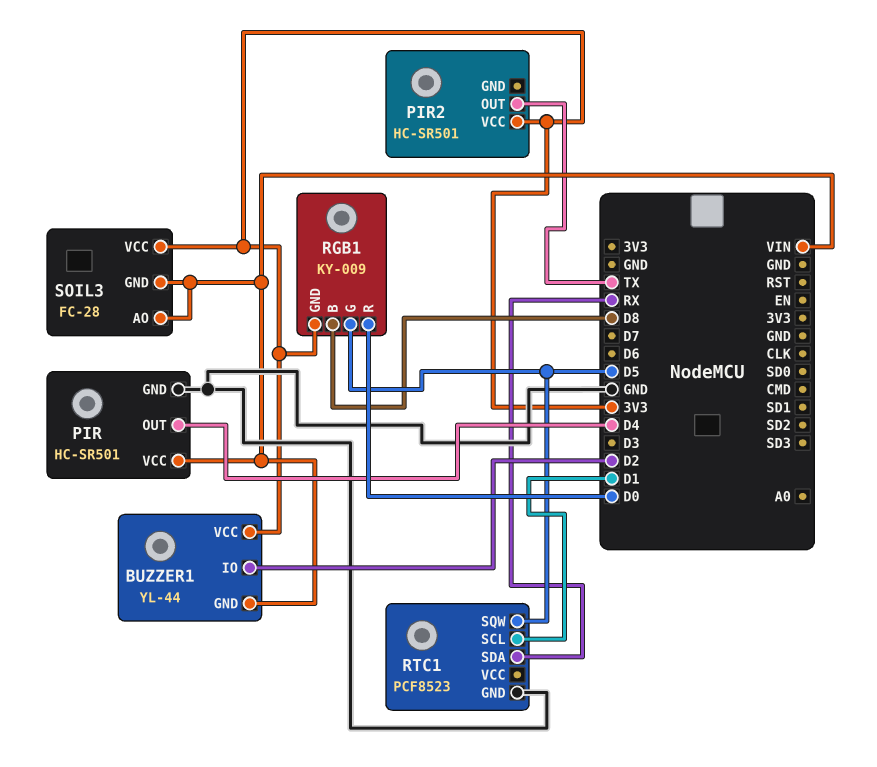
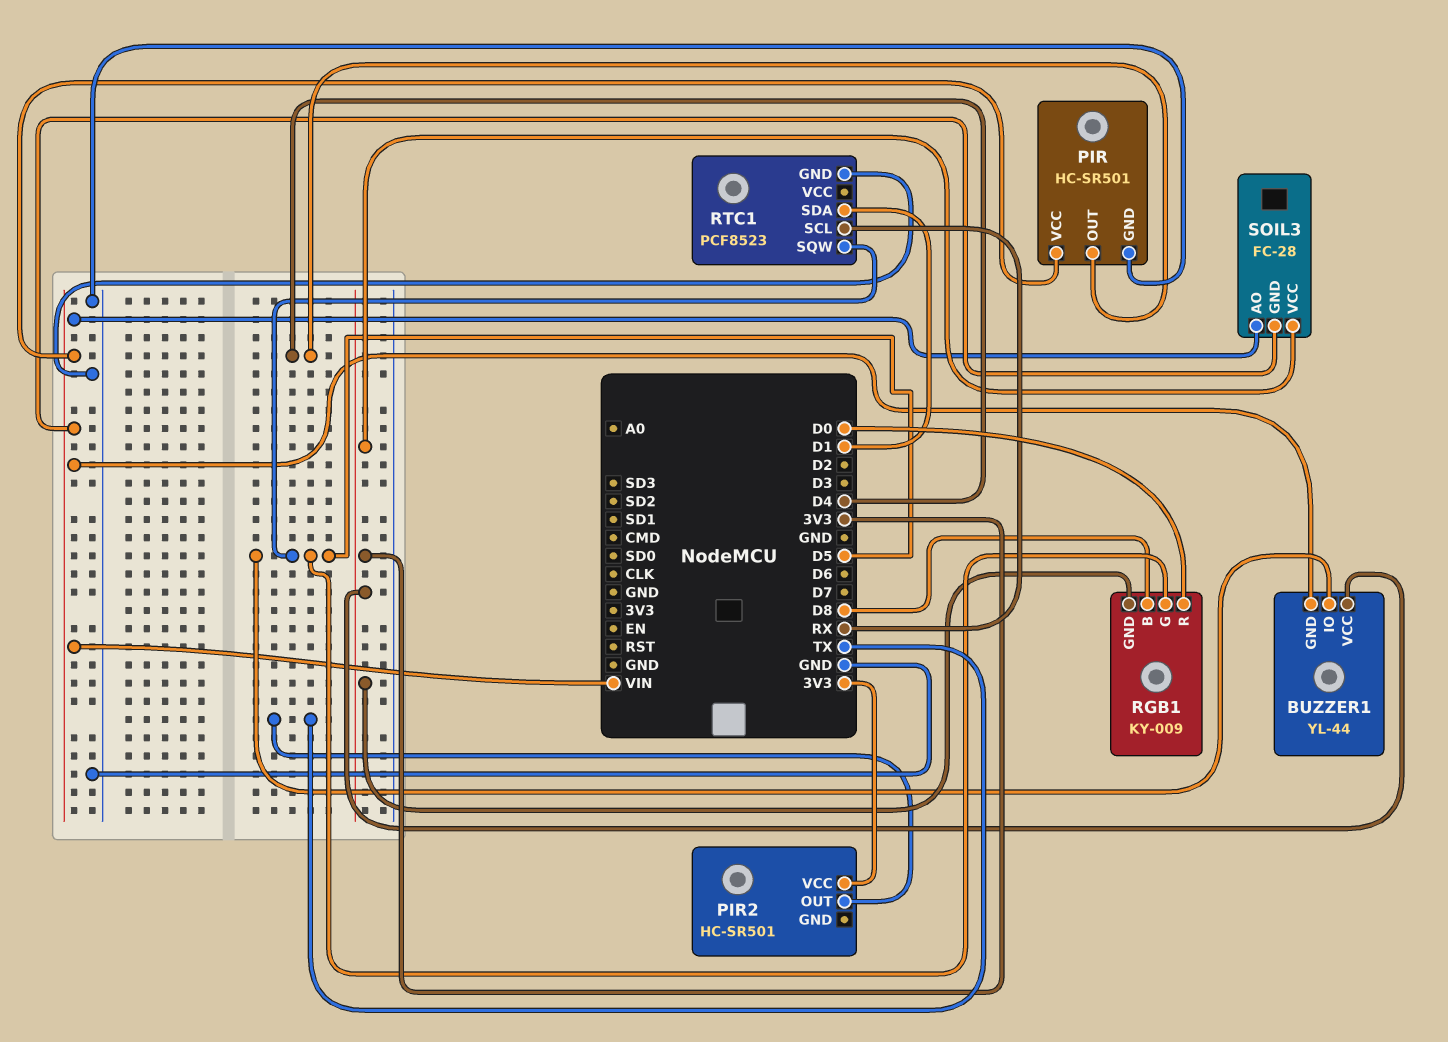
BUZZER1 pin IO: D2 -> D5
RTC1 pin SCL: D1 -> RX
RTC1 pin SDA: RX -> D1

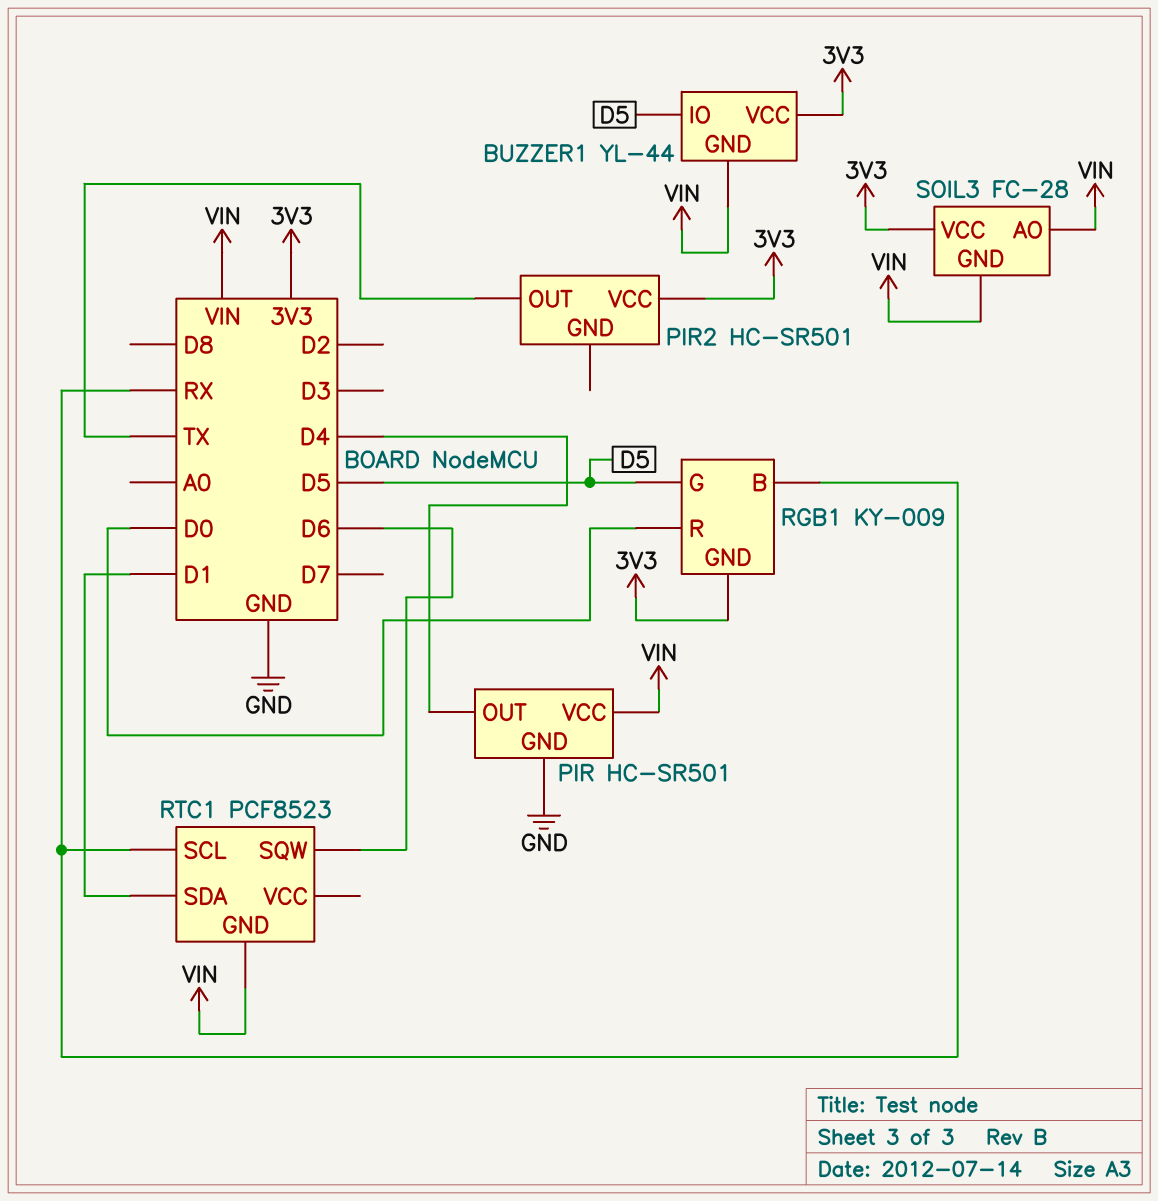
RGB1 pin B: D8 -> RX
RTC1 pin GND: GND -> VIN
RTC1 pin SQW: D5 -> D6

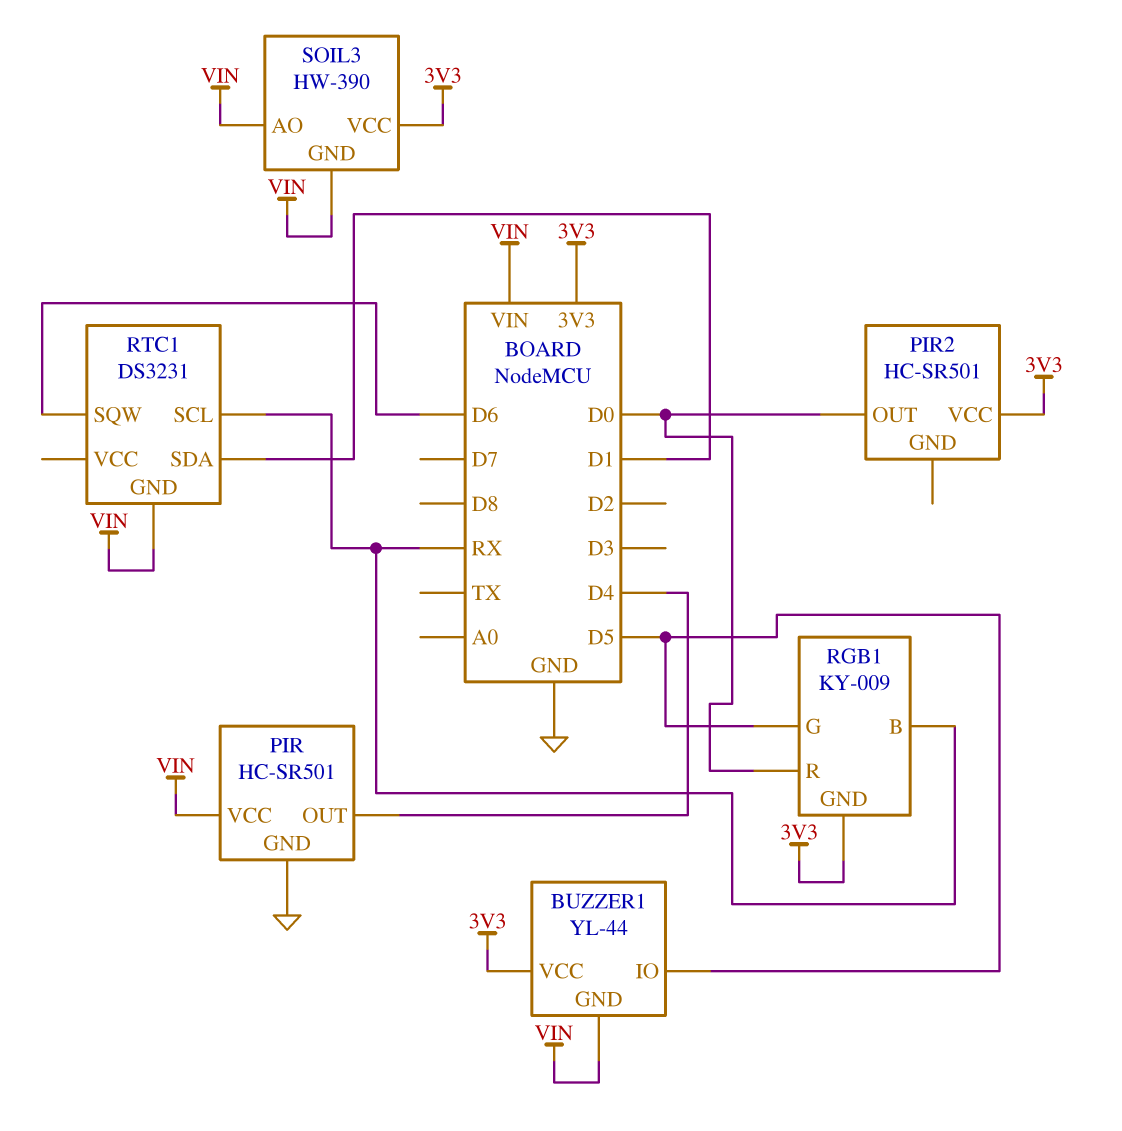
PIR2 pin OUT: TX -> D0
RTC1: PCF8523 -> DS3231
SOIL3: FC-28 -> HW-390

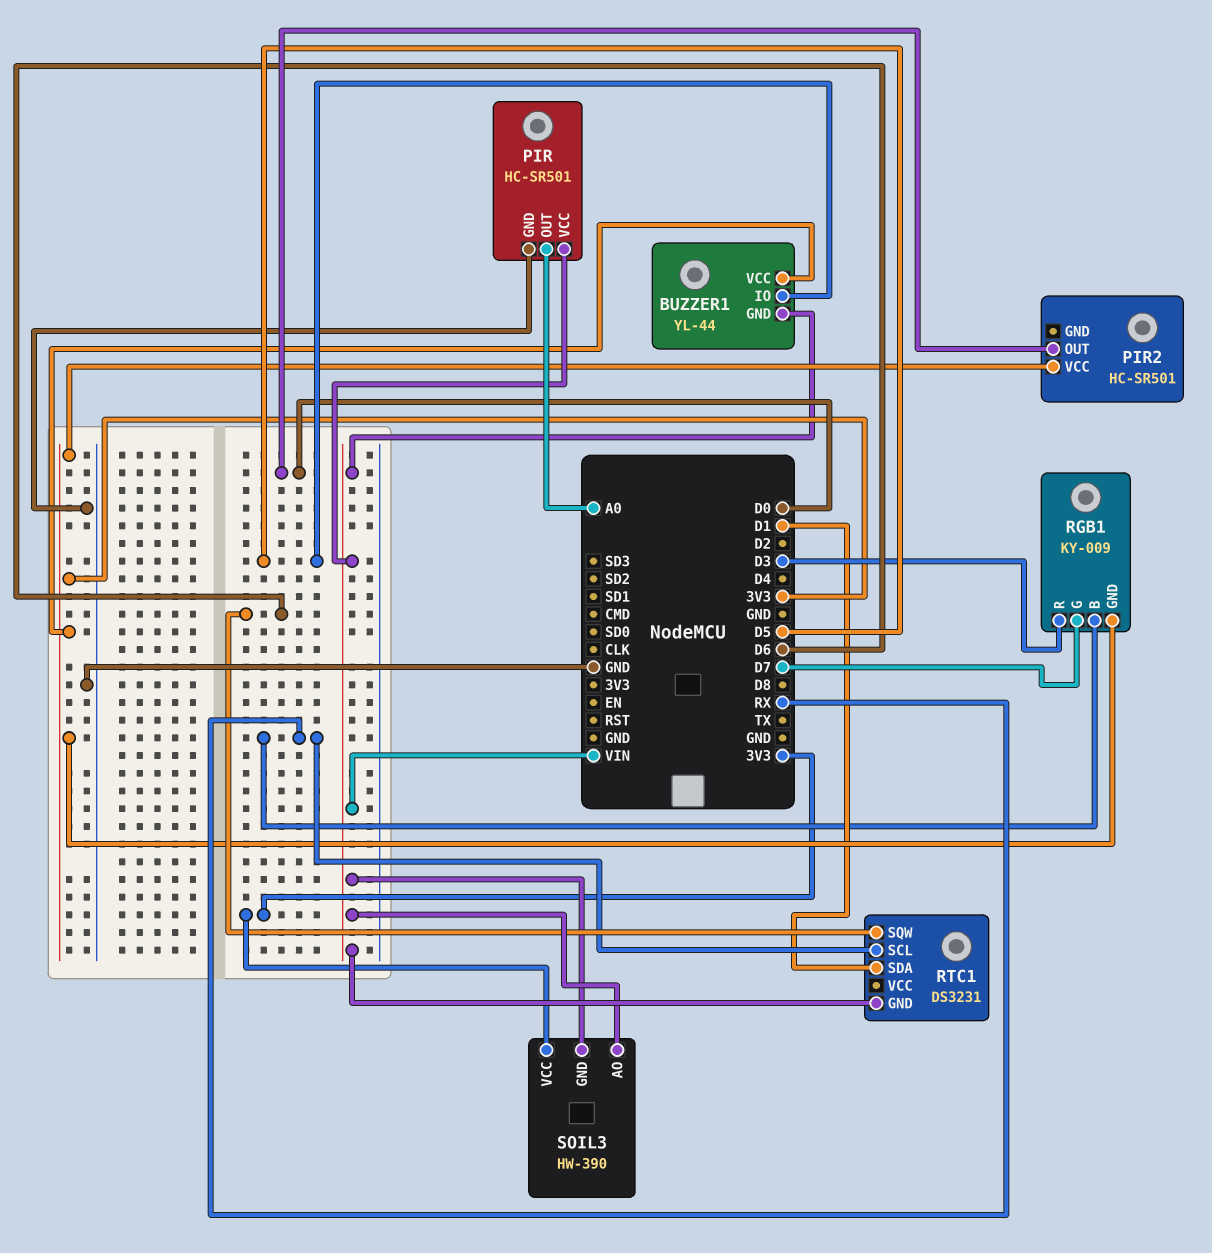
PIR pin OUT: D4 -> A0
RGB1 pin G: D5 -> D7
RGB1 pin R: D0 -> D3

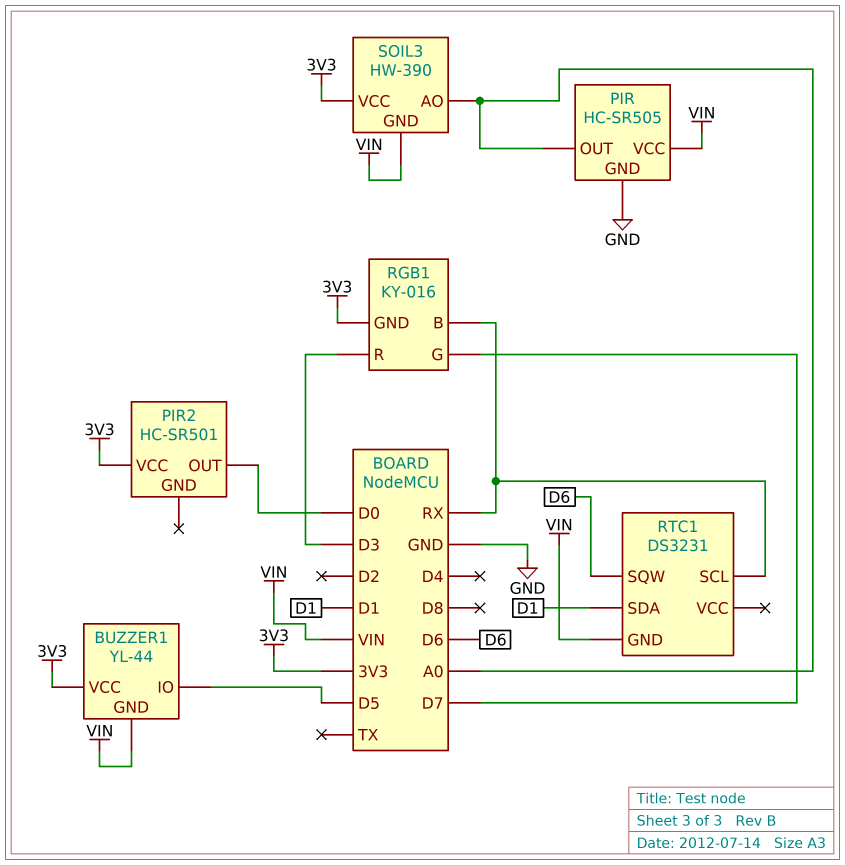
PIR: HC-SR501 -> HC-SR505
RGB1: KY-009 -> KY-016
SOIL3 pin AO: VIN -> A0

